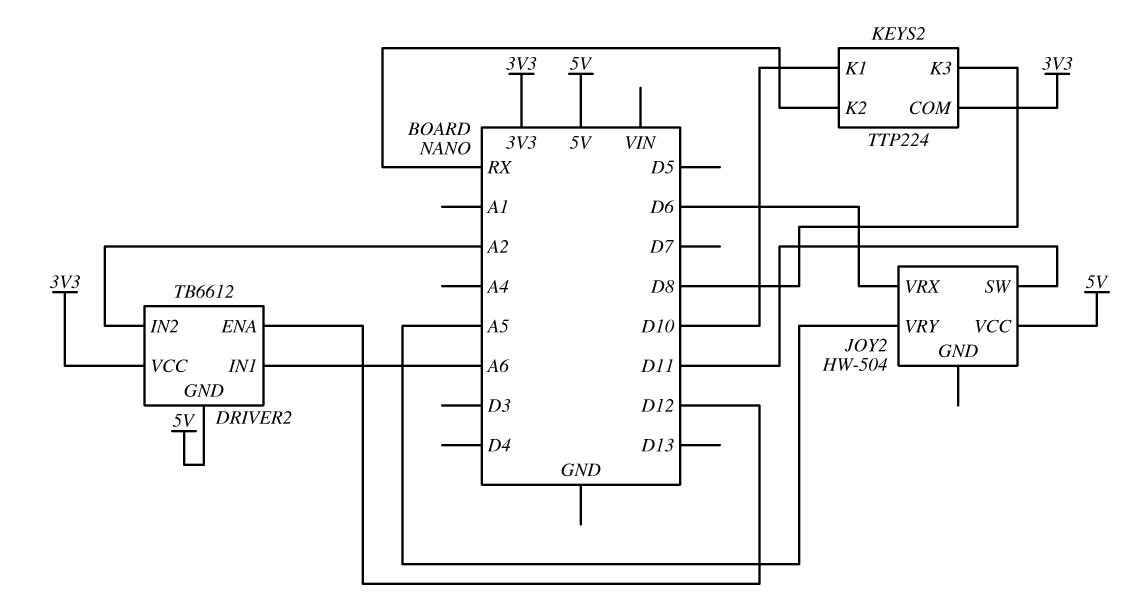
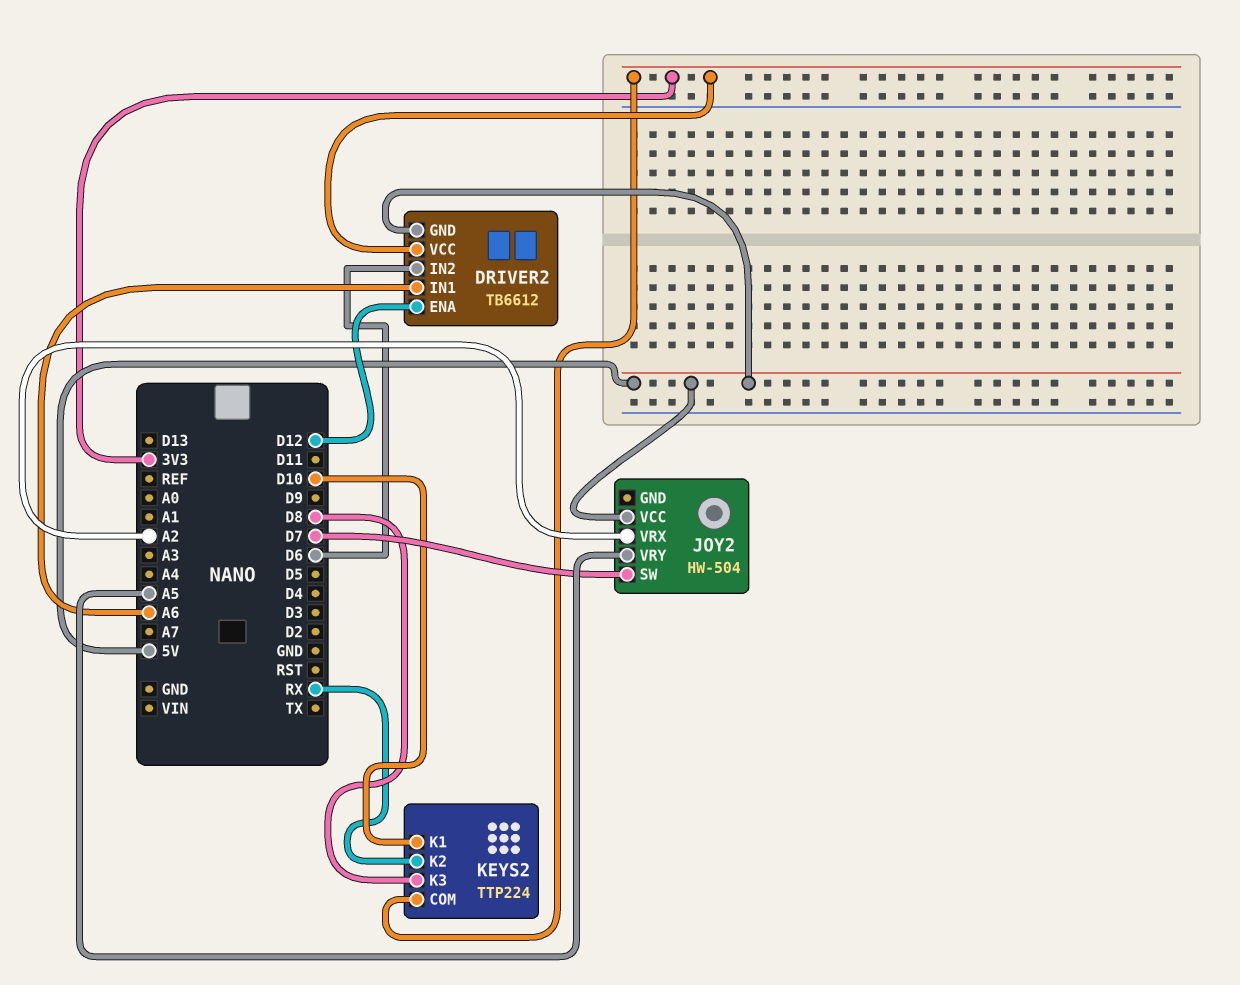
DRIVER2 pin IN2: A2 -> D6
JOY2 pin SW: D11 -> D7
JOY2 pin VRX: D6 -> A2

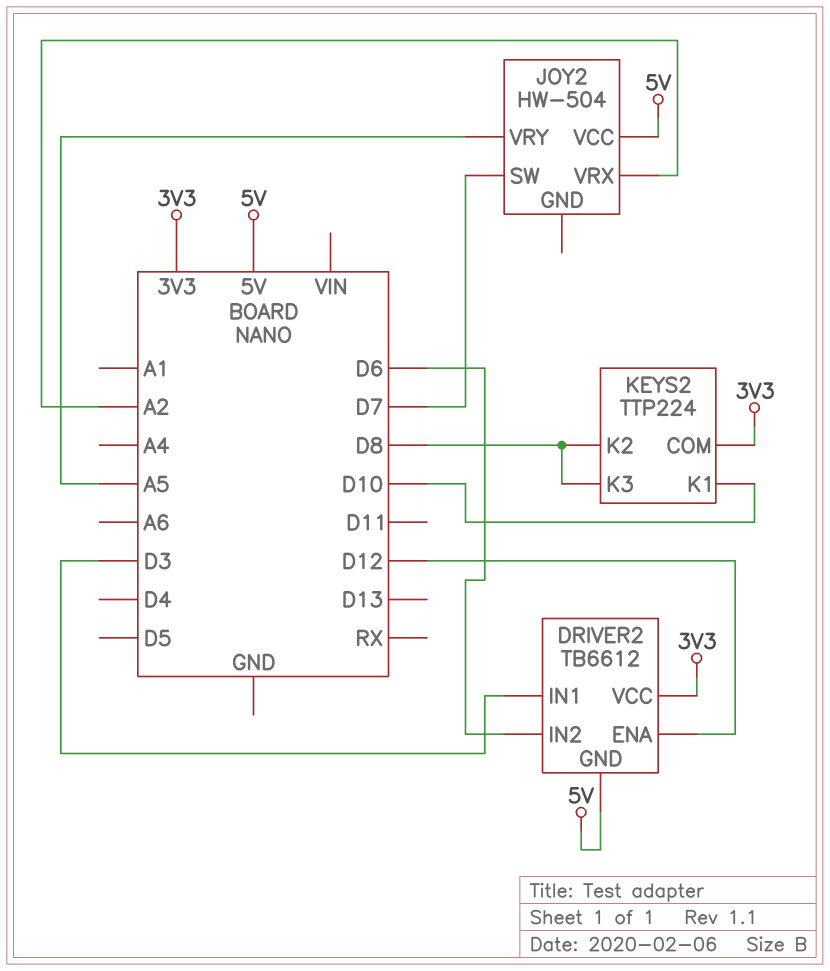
DRIVER2 pin IN1: A6 -> D3
KEYS2 pin K2: RX -> D8

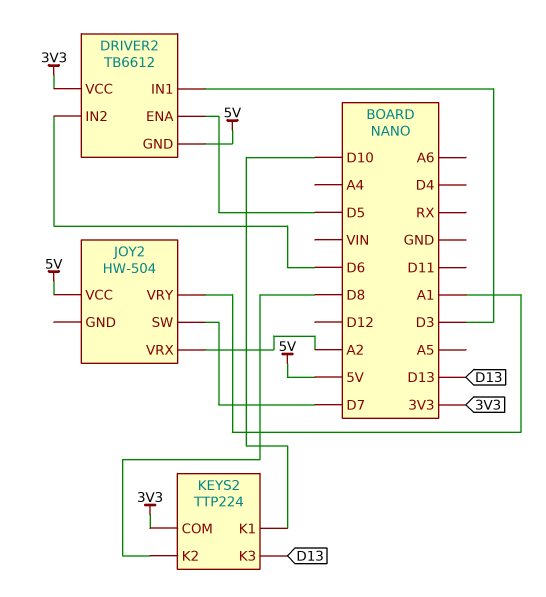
DRIVER2 pin ENA: D12 -> D5
JOY2 pin VRY: A5 -> A1
KEYS2 pin K3: D8 -> D13

